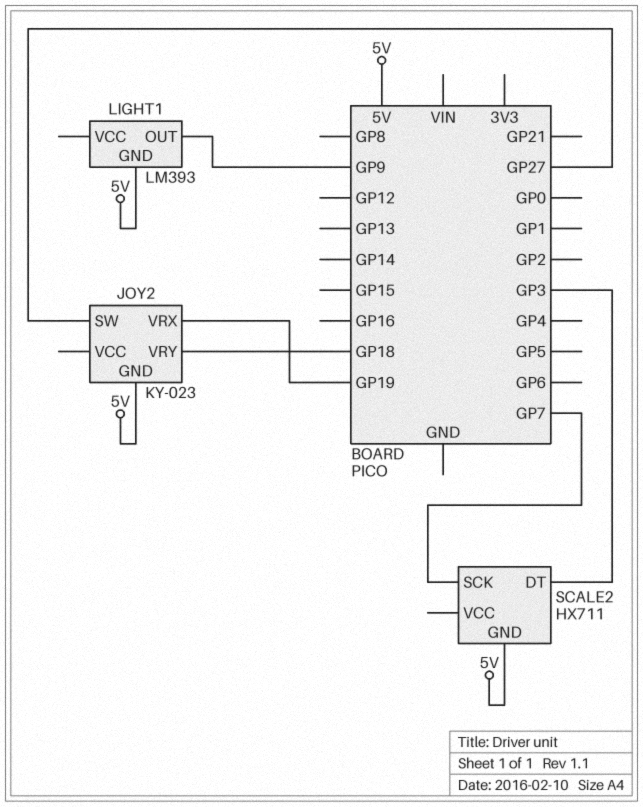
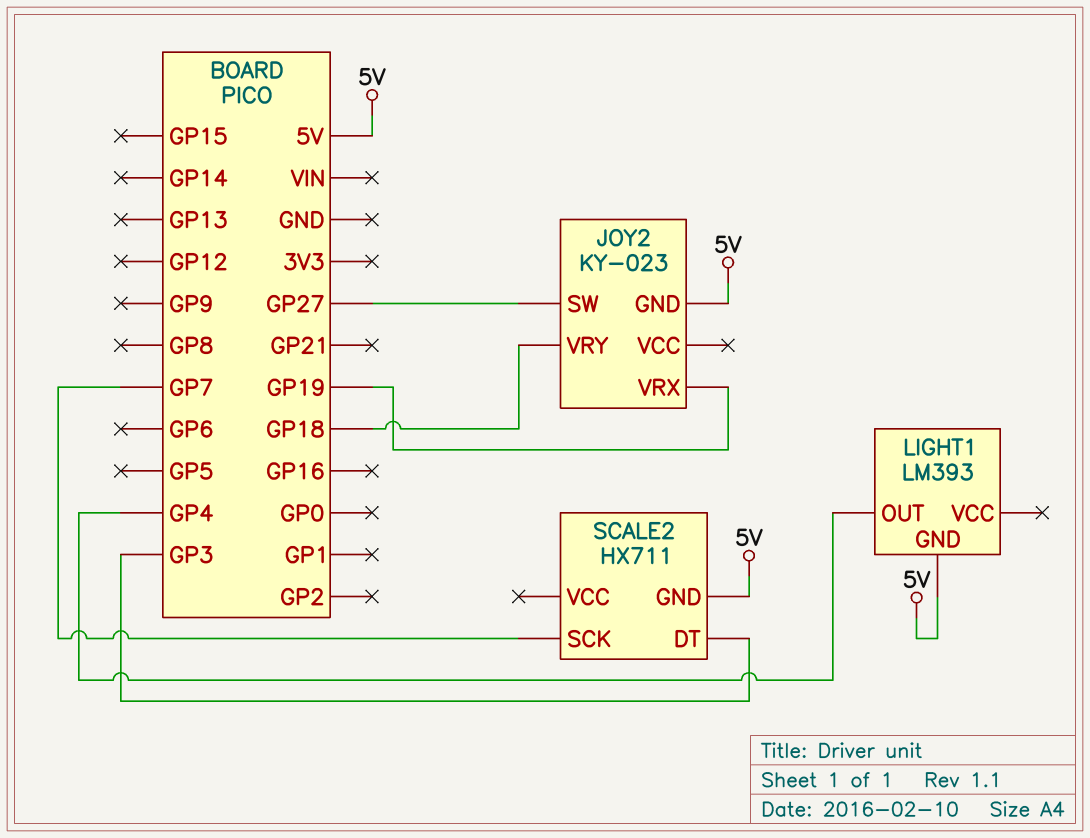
LIGHT1 pin OUT: GP9 -> GP4

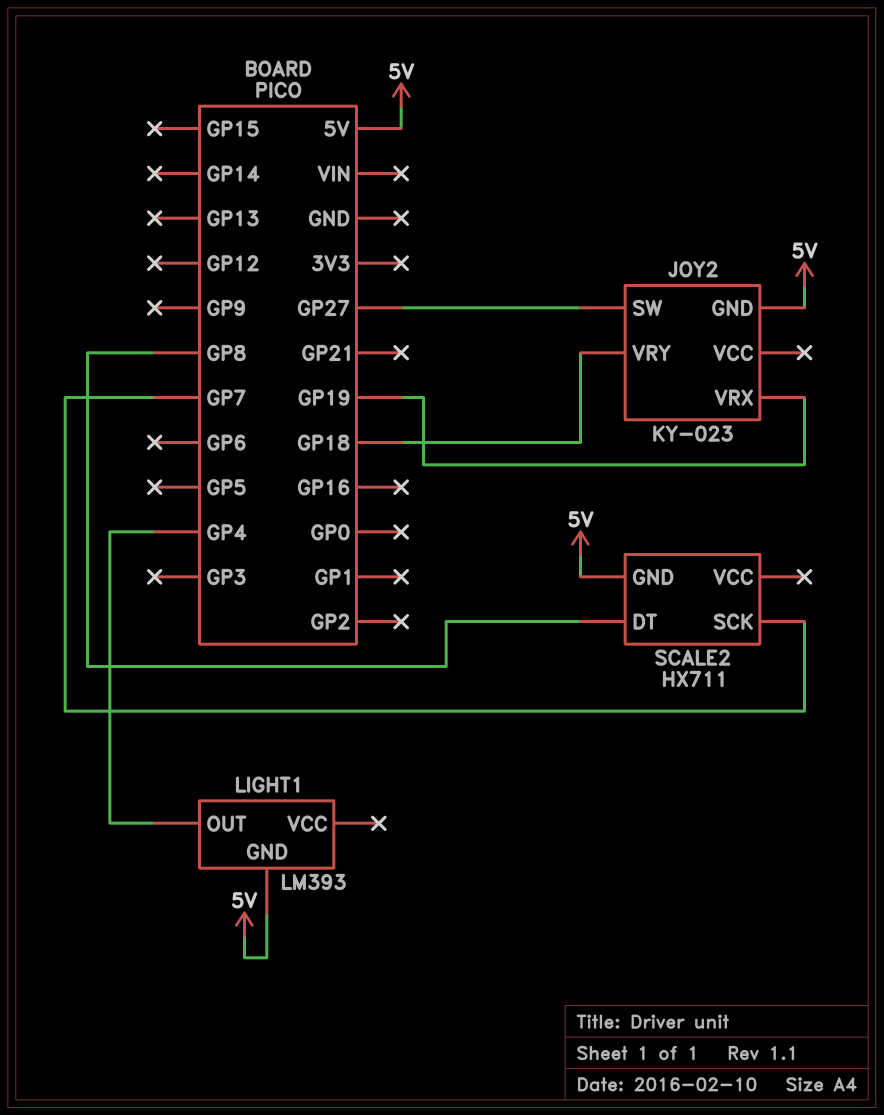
SCALE2 pin DT: GP3 -> GP8

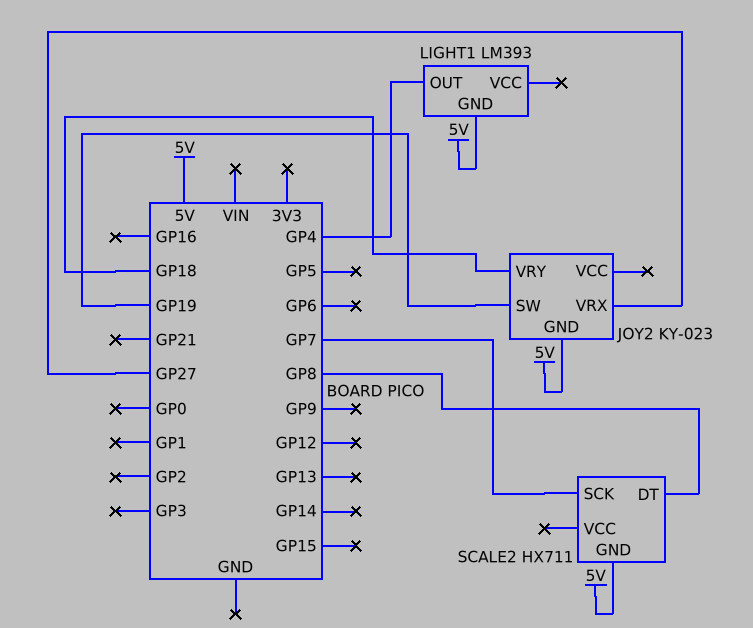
JOY2 pin SW: GP27 -> GP19
JOY2 pin VRX: GP19 -> GP27

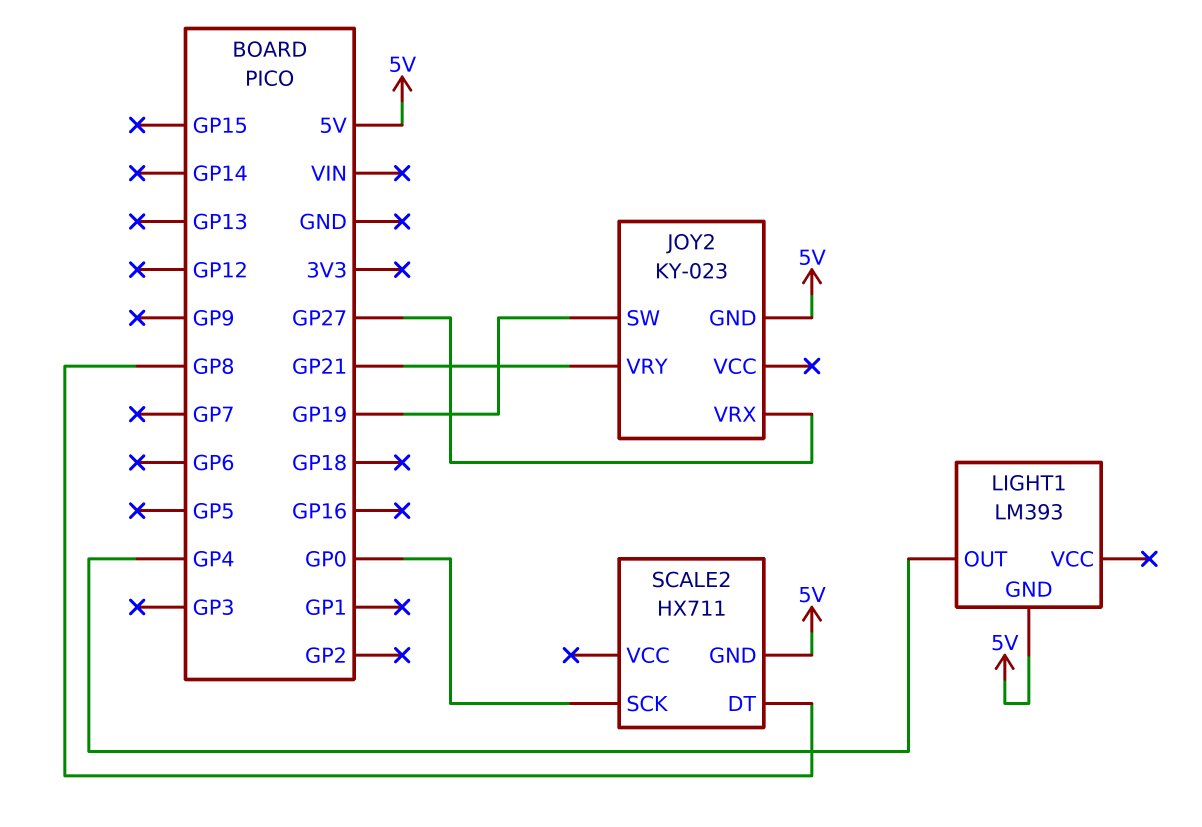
JOY2 pin VRY: GP18 -> GP21
SCALE2 pin SCK: GP7 -> GP0

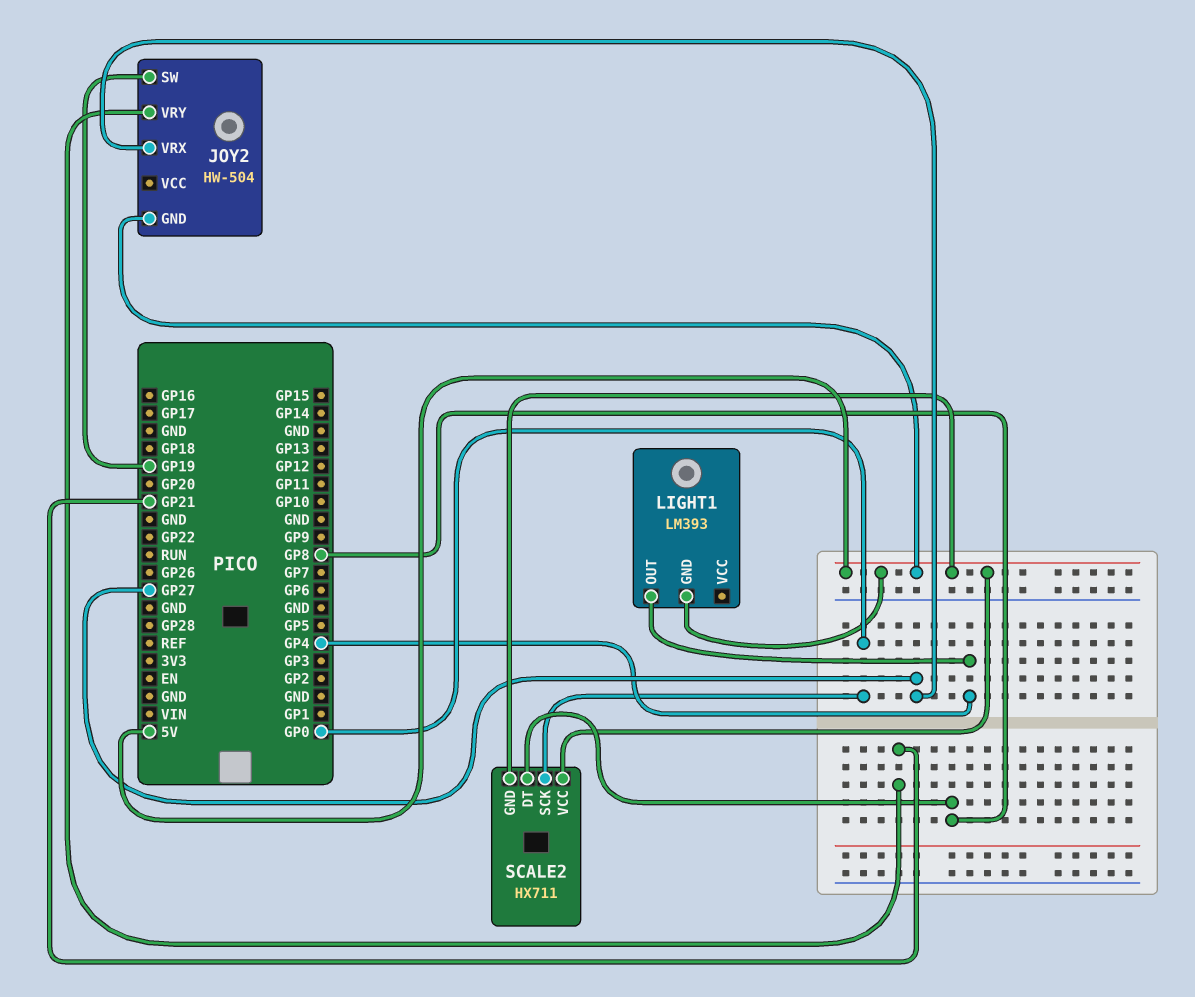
JOY2: KY-023 -> HW-504
SCALE2 pin VCC: none -> 5V

